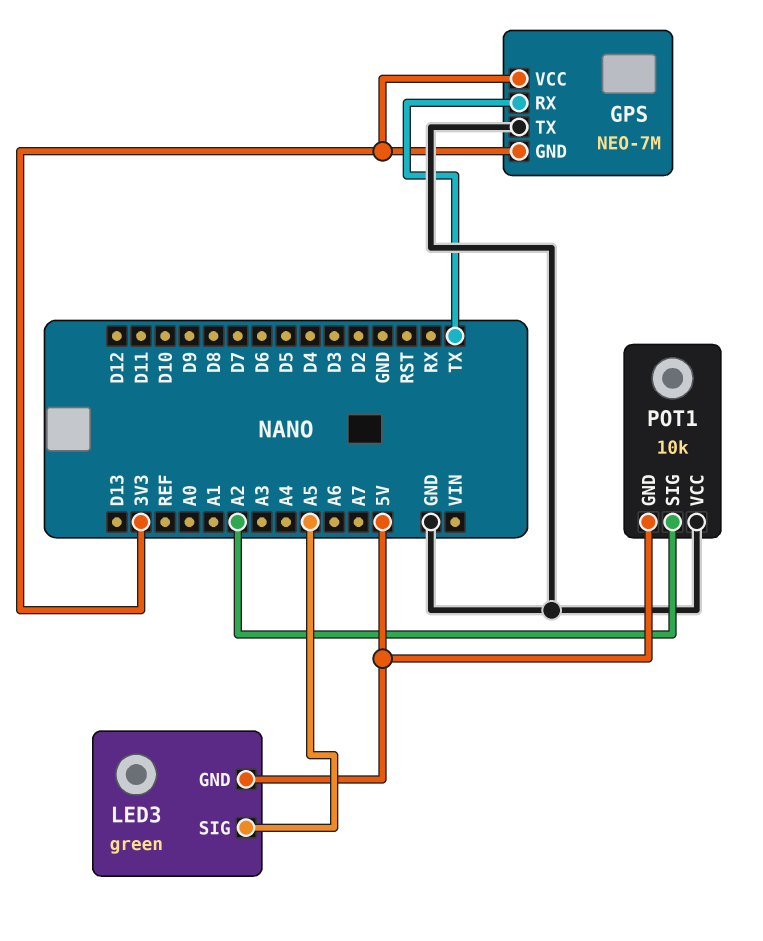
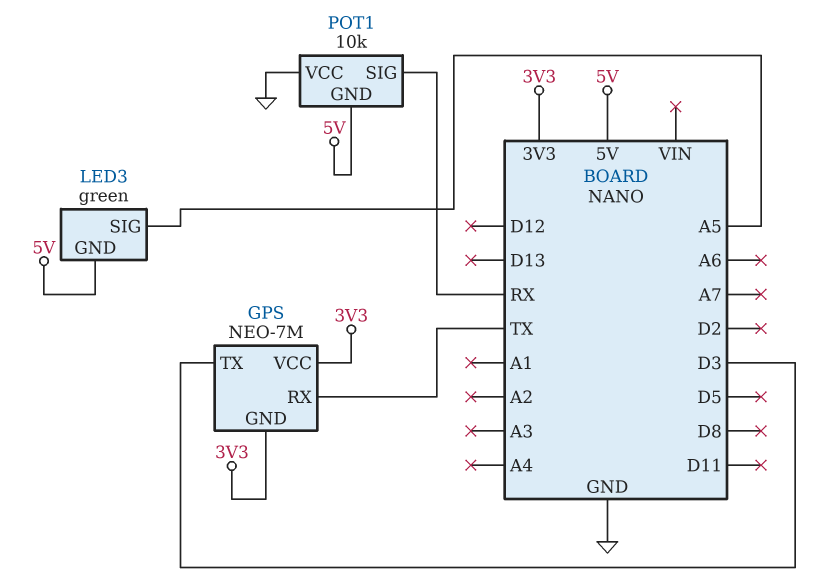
GPS pin TX: GND -> D3
POT1 pin SIG: A2 -> RX

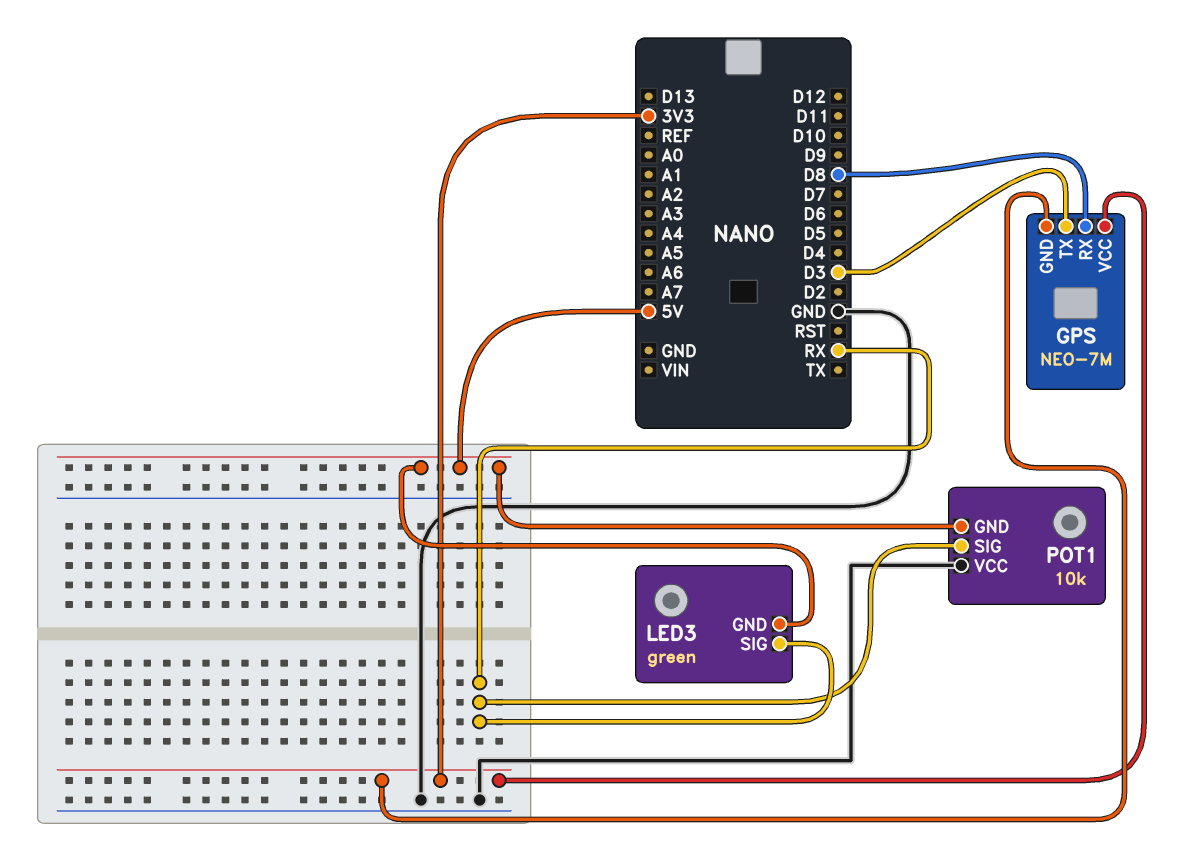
GPS pin RX: TX -> D8
LED3 pin SIG: A5 -> RX

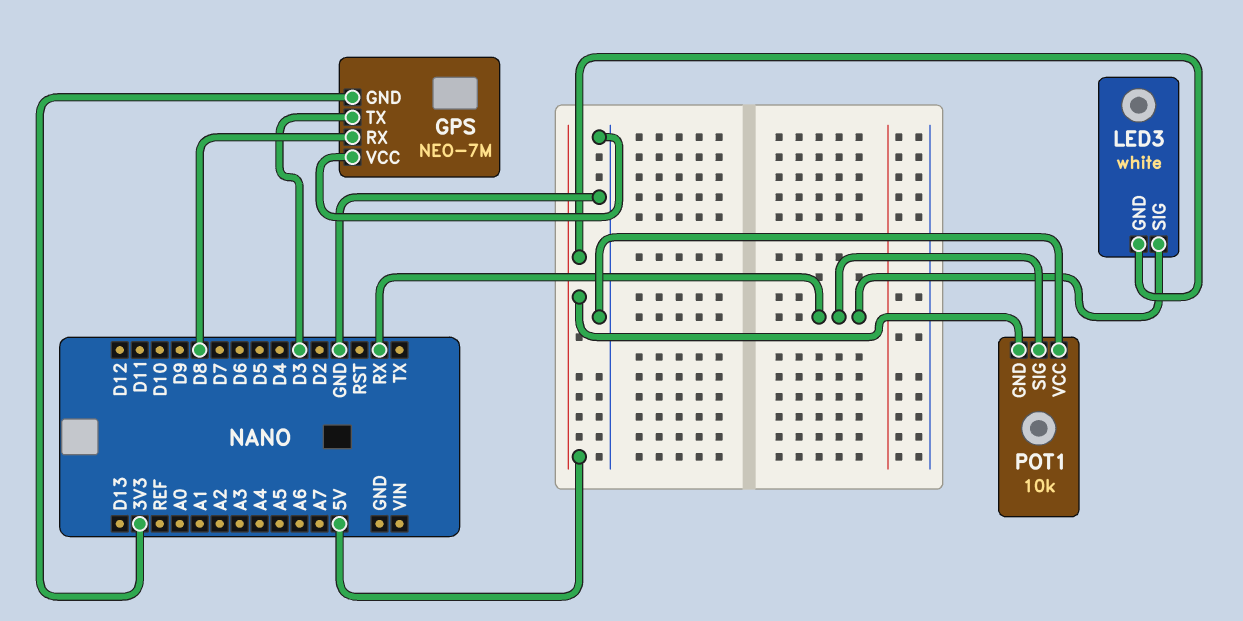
GPS pin VCC: 3V3 -> GND
LED3: green -> white

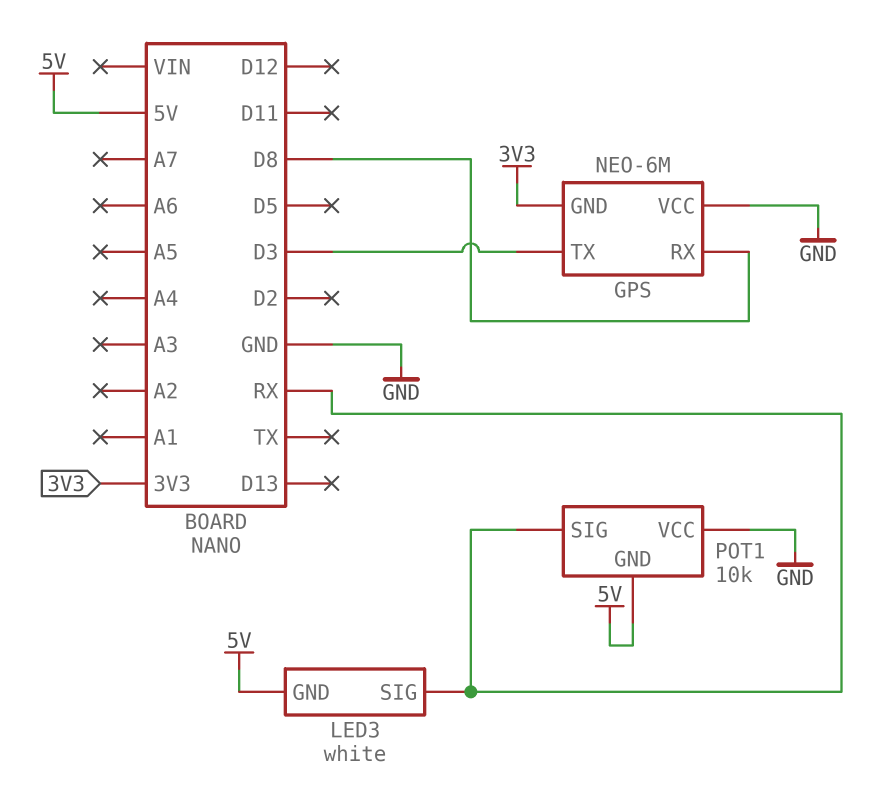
GPS: NEO-7M -> NEO-6M

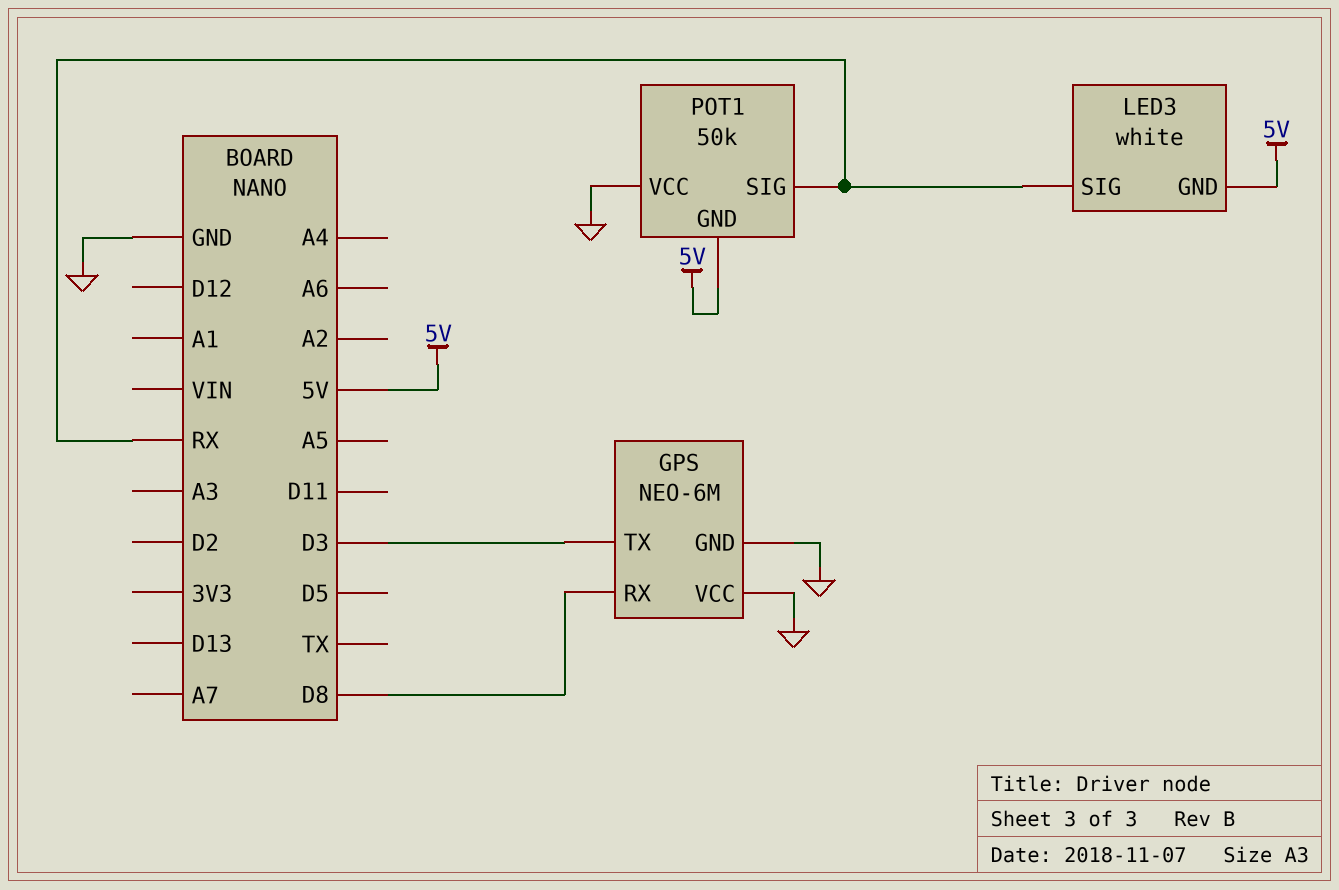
GPS pin GND: 3V3 -> GND
POT1: 10k -> 50k

